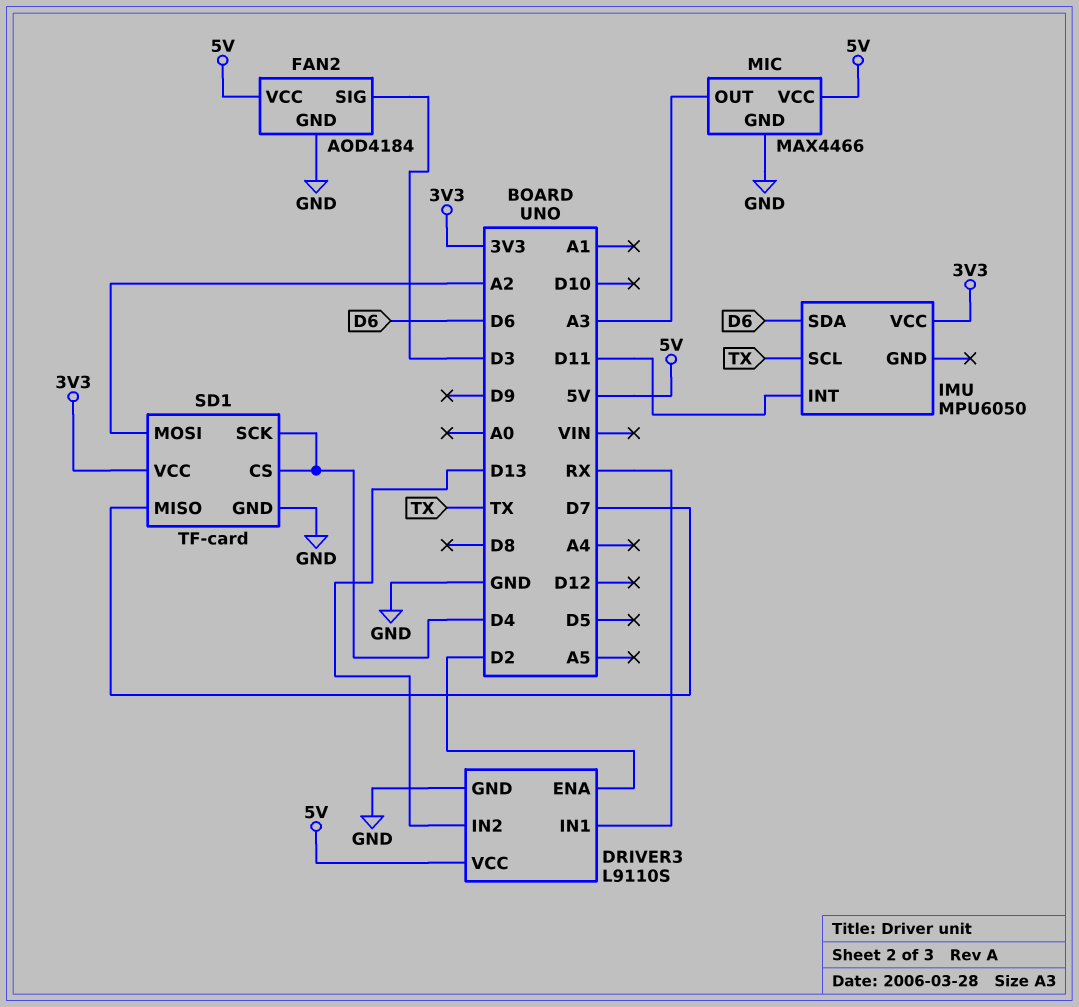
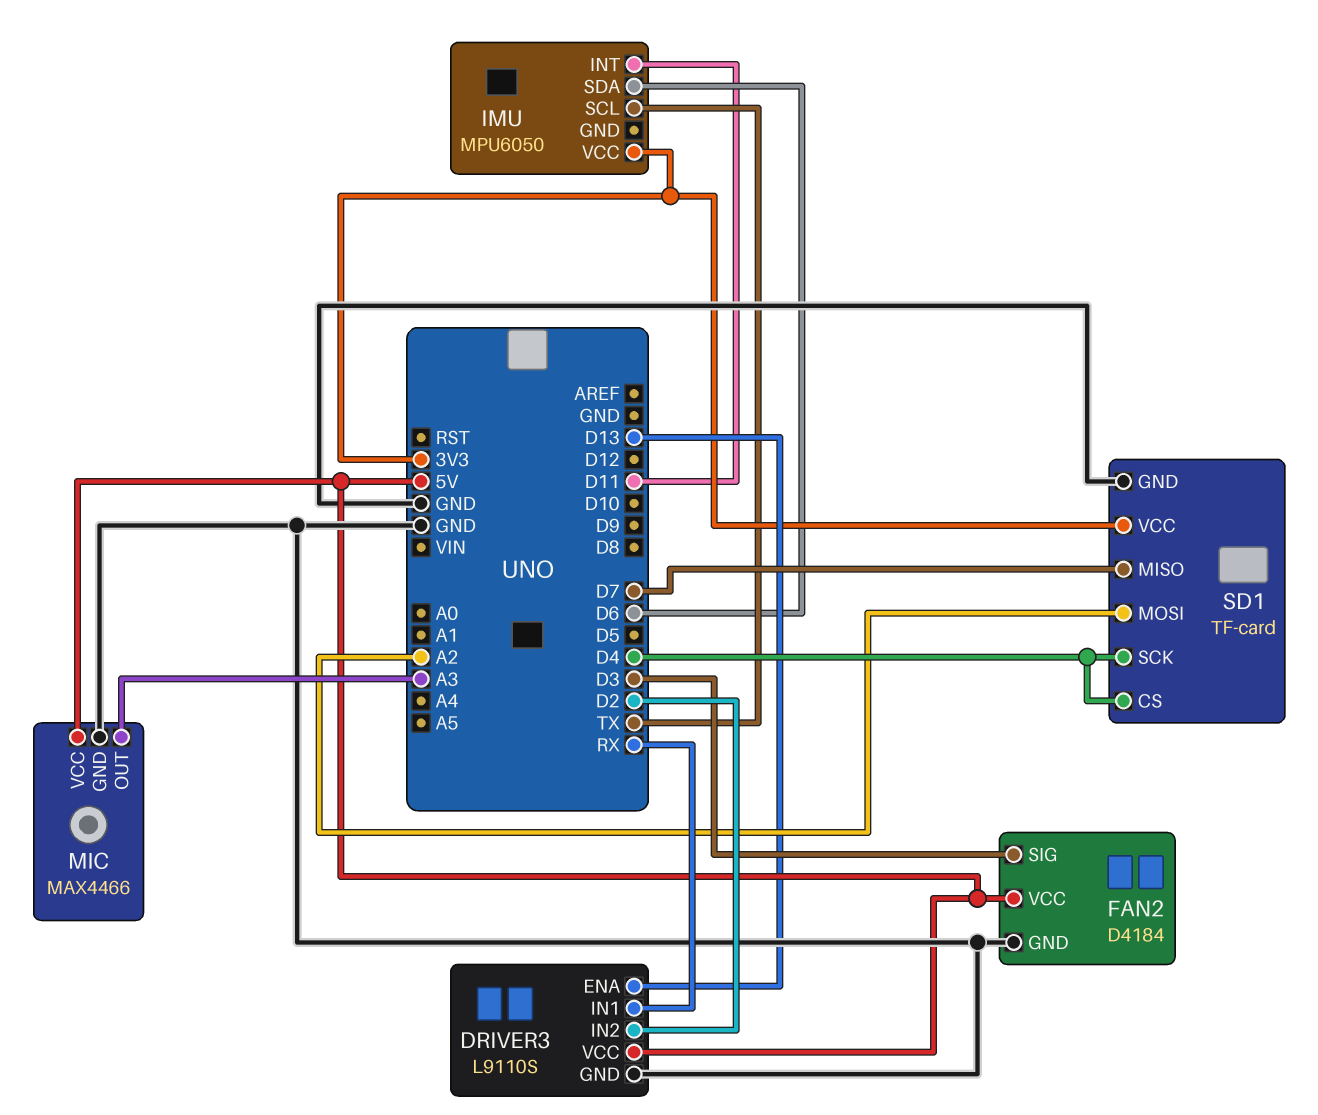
DRIVER3 pin ENA: D2 -> D13
DRIVER3 pin IN2: D13 -> D2
FAN2: AOD4184 -> D4184

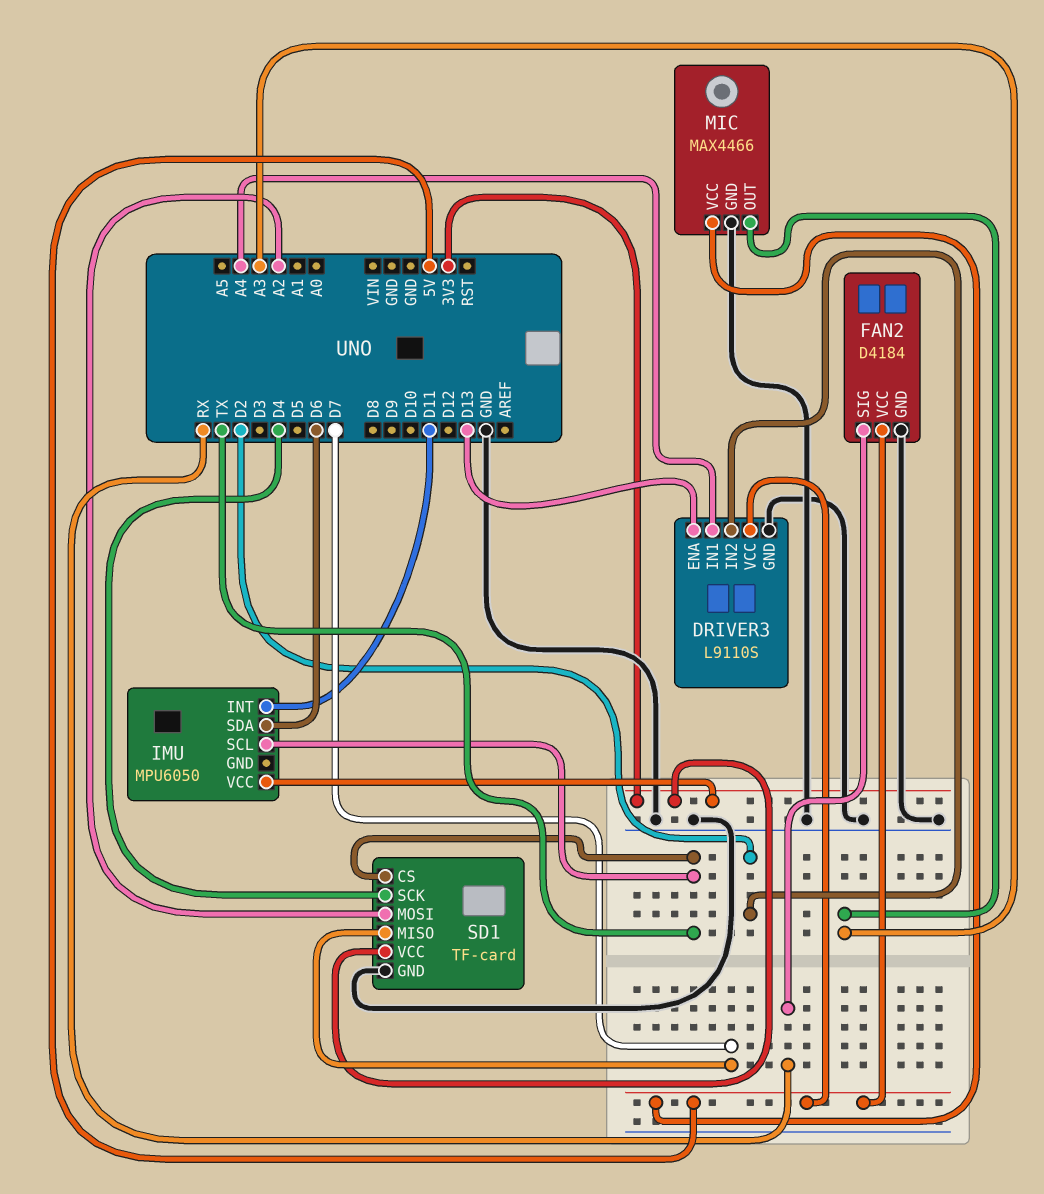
DRIVER3 pin IN1: RX -> A4
FAN2 pin SIG: D3 -> RX
SD1 pin CS: D4 -> TX

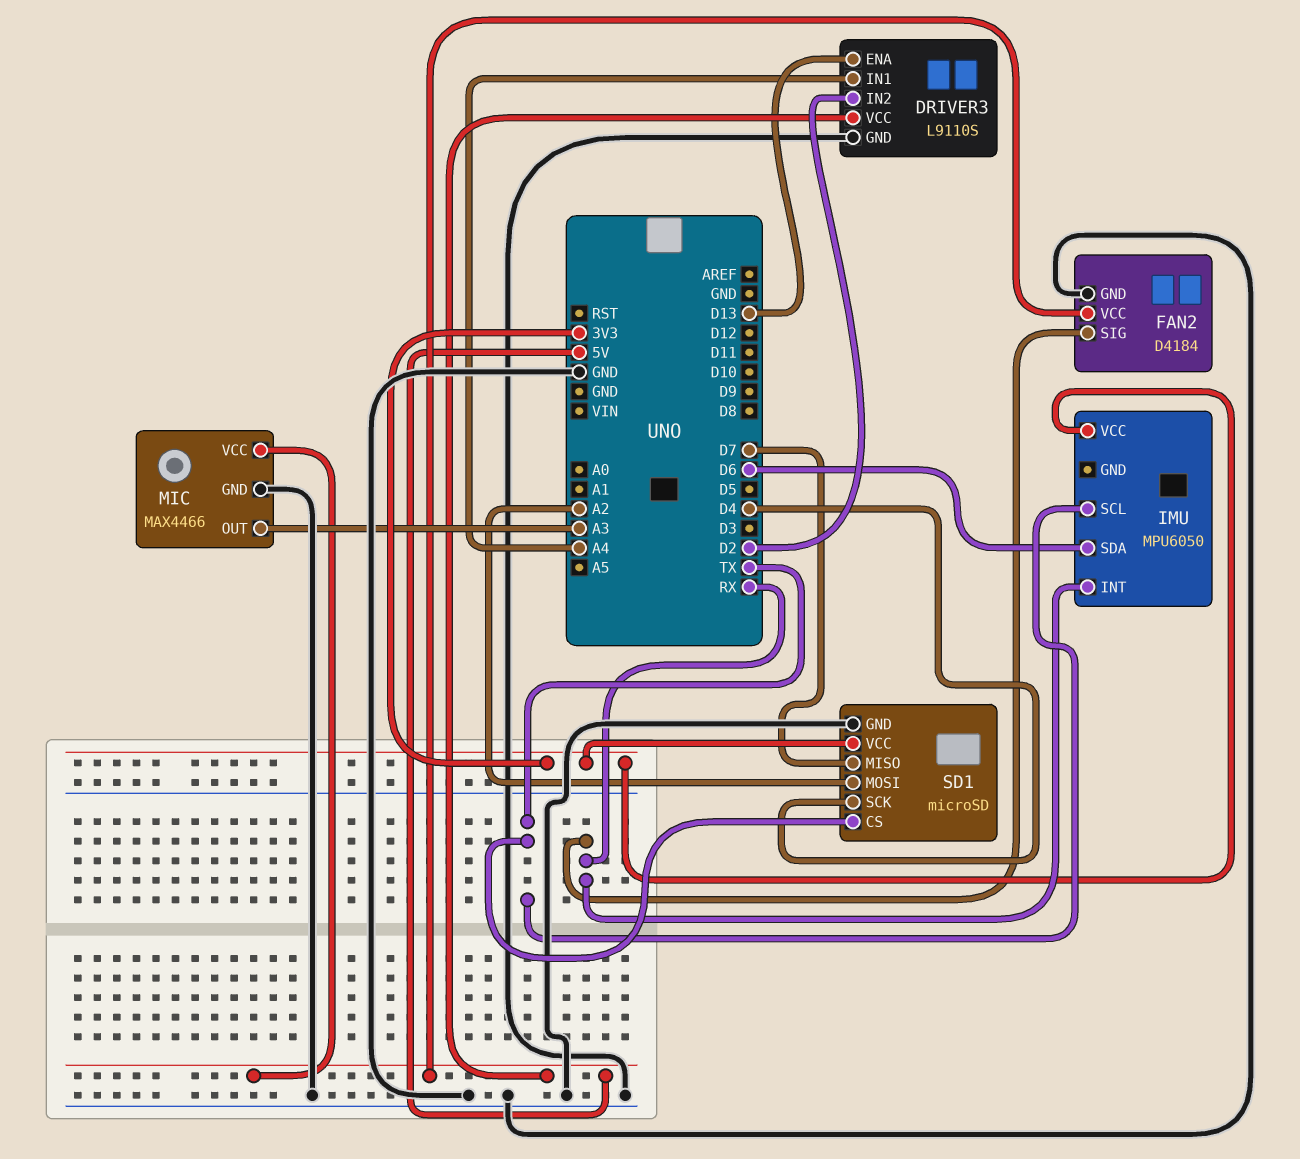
IMU pin INT: D11 -> RX
SD1: TF-card -> microSD

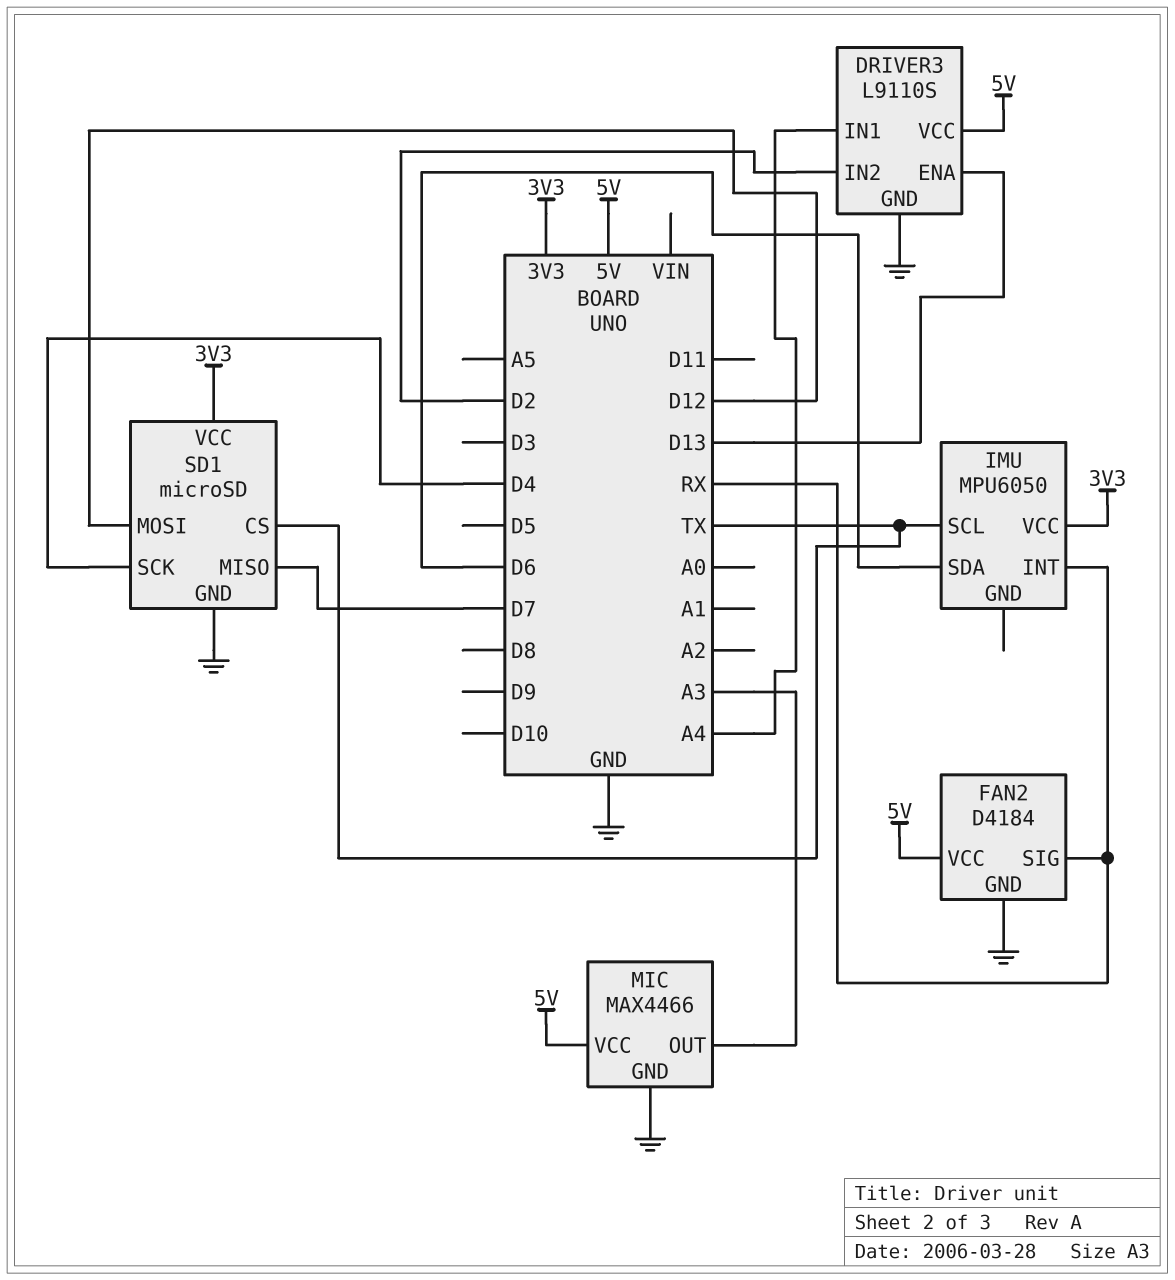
SD1 pin MOSI: A2 -> D12

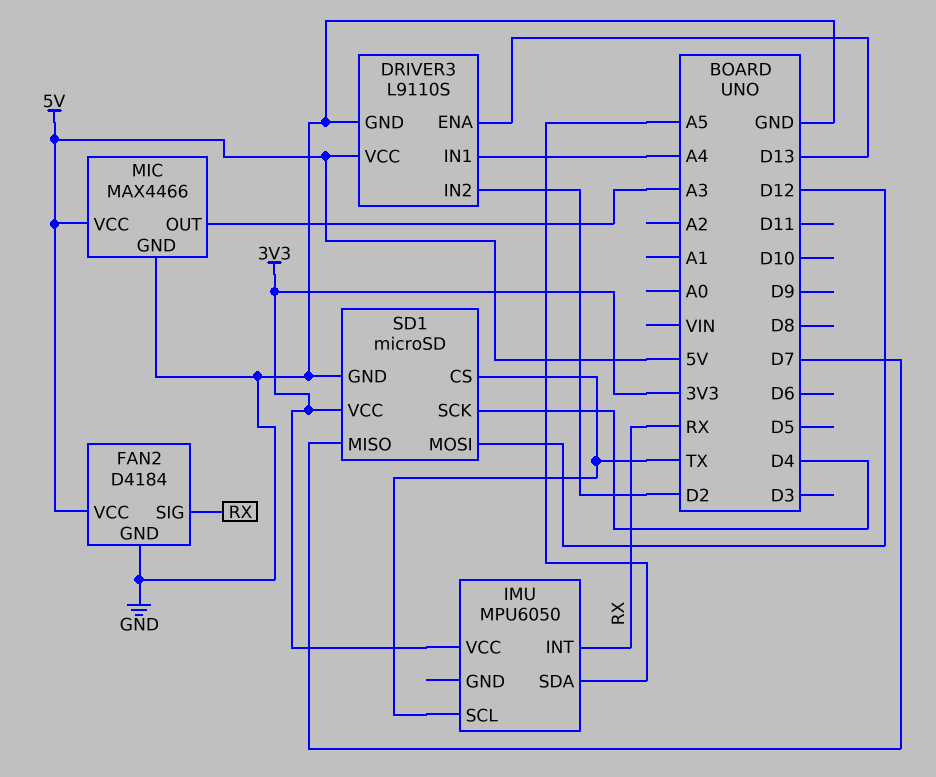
IMU pin SDA: D6 -> A5

